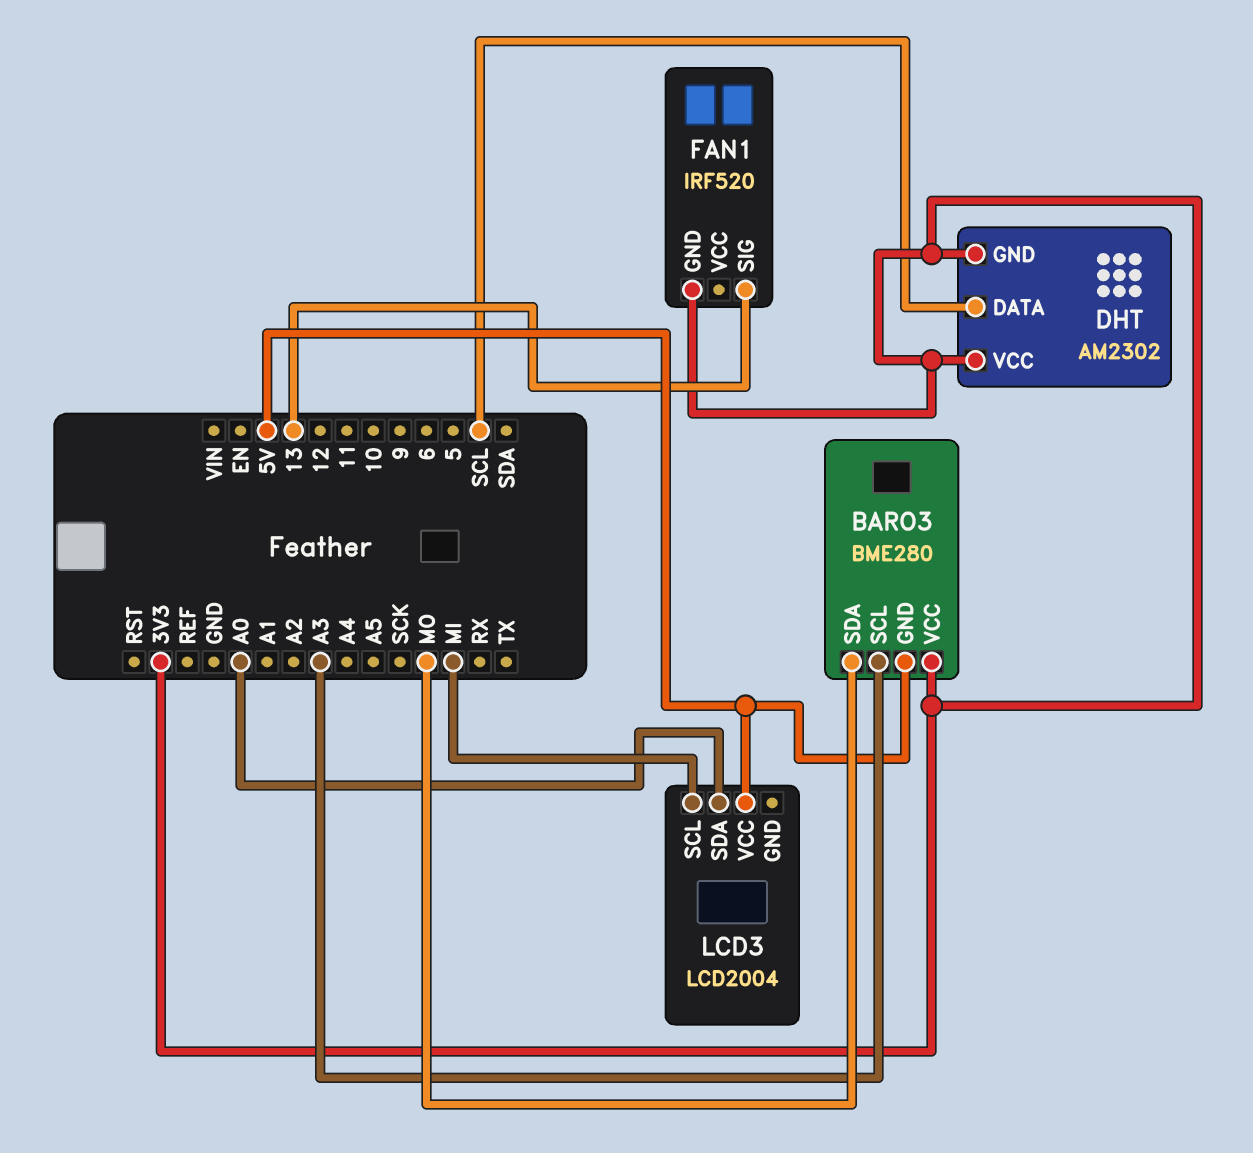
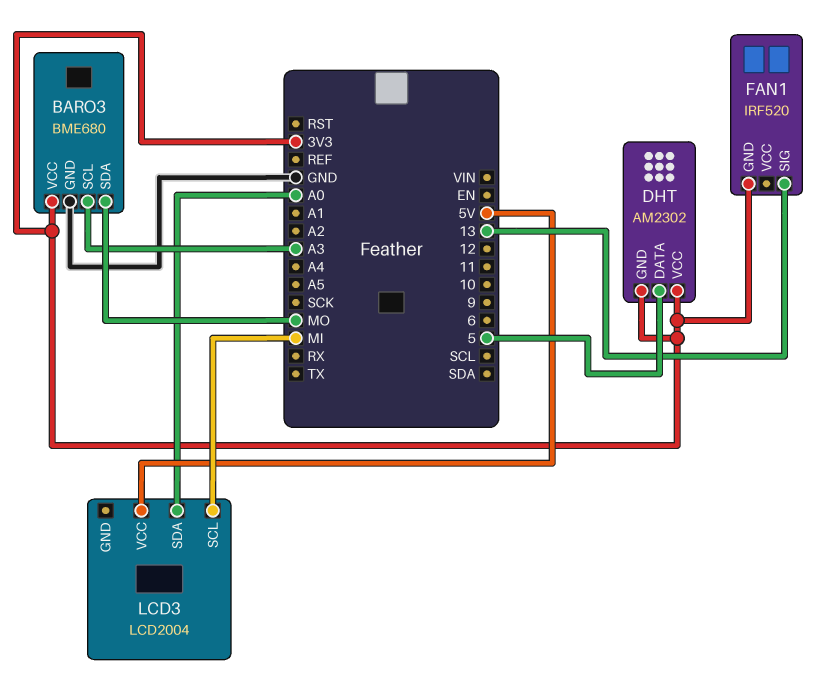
BARO3: BME280 -> BME680
BARO3 pin GND: 5V -> GND
DHT pin DATA: SCL -> 5

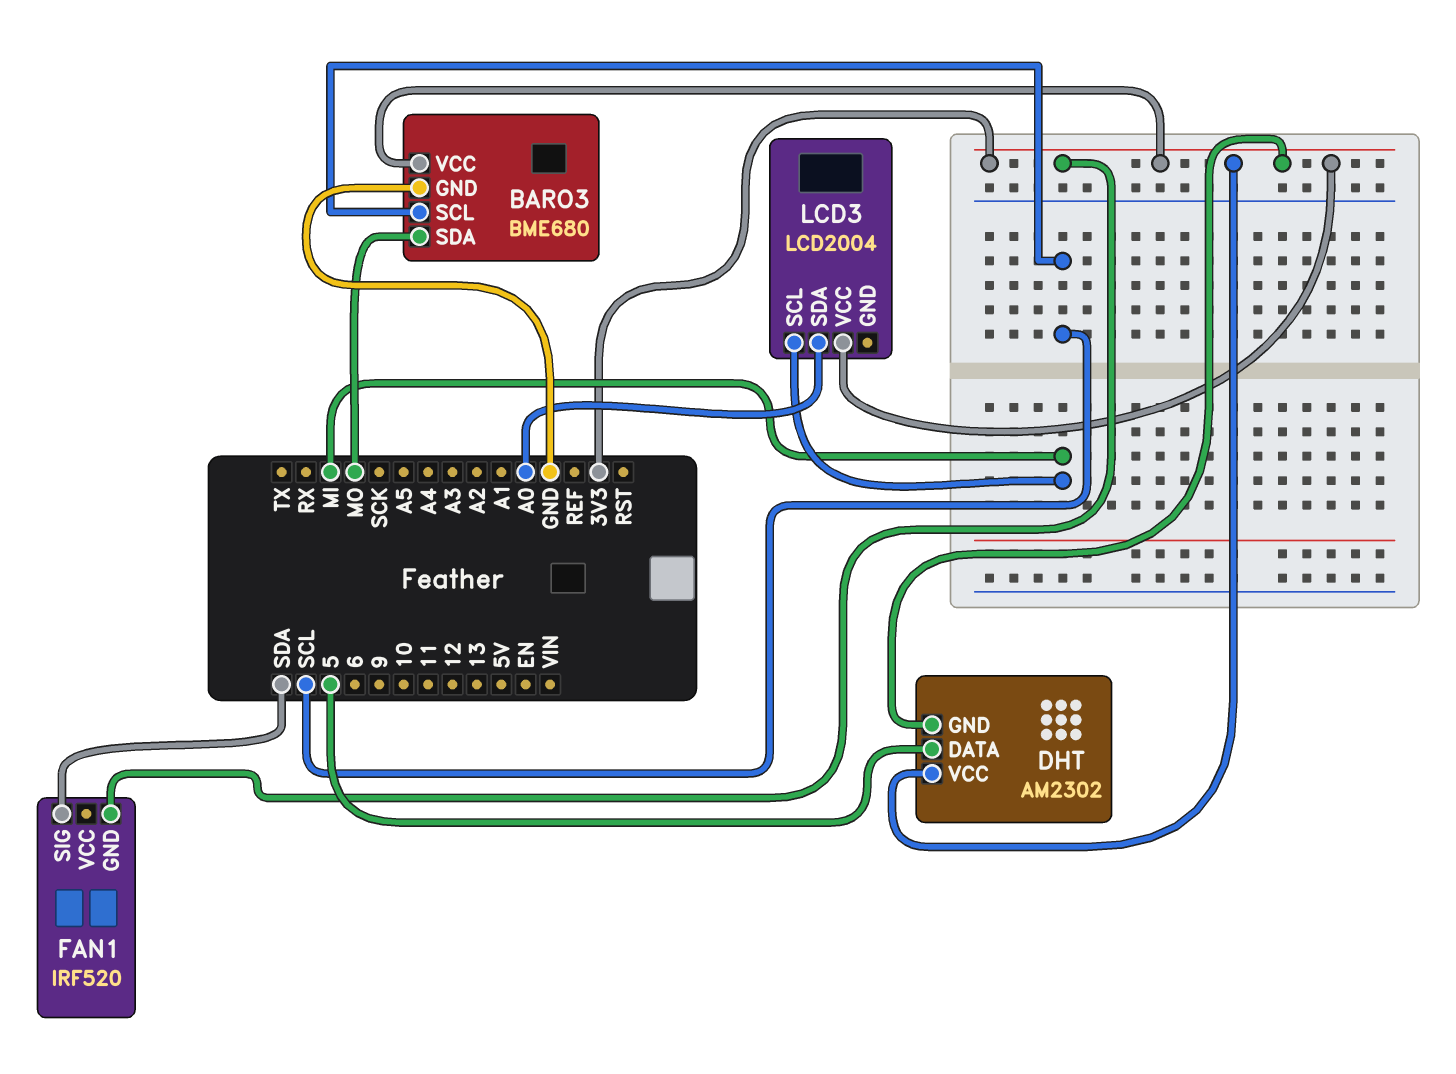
BARO3 pin SCL: A3 -> SCL
FAN1 pin SIG: 13 -> SDA
LCD3 pin VCC: 5V -> 3V3

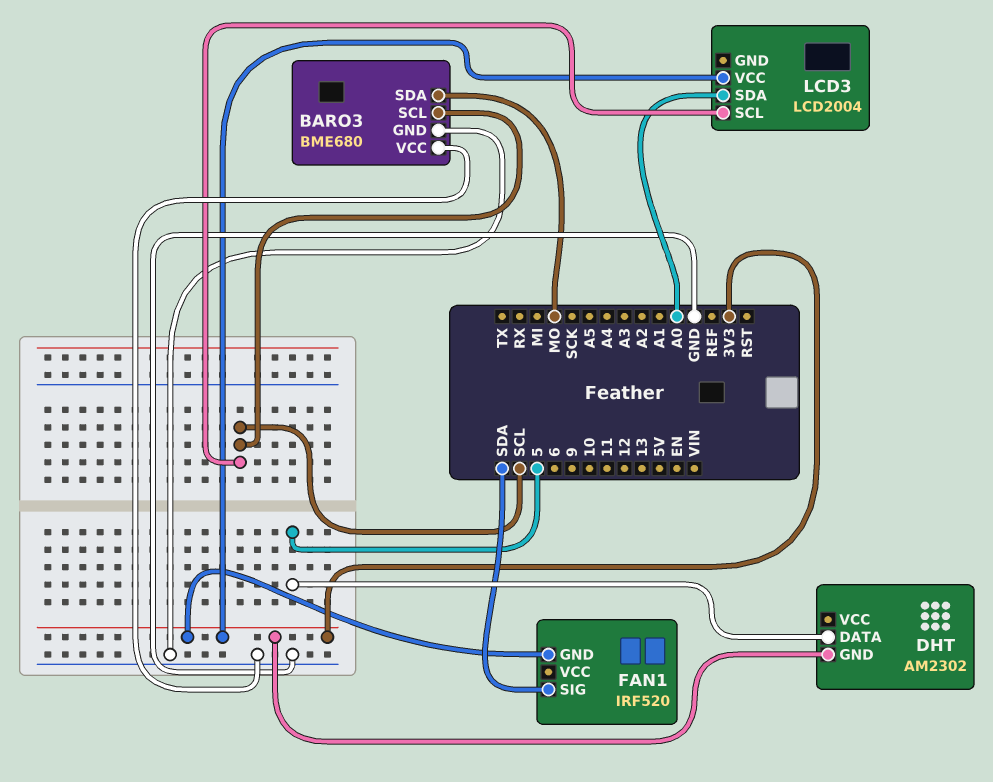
BARO3 pin VCC: 3V3 -> GND
DHT pin VCC: 3V3 -> none
LCD3 pin SCL: MI -> SCL

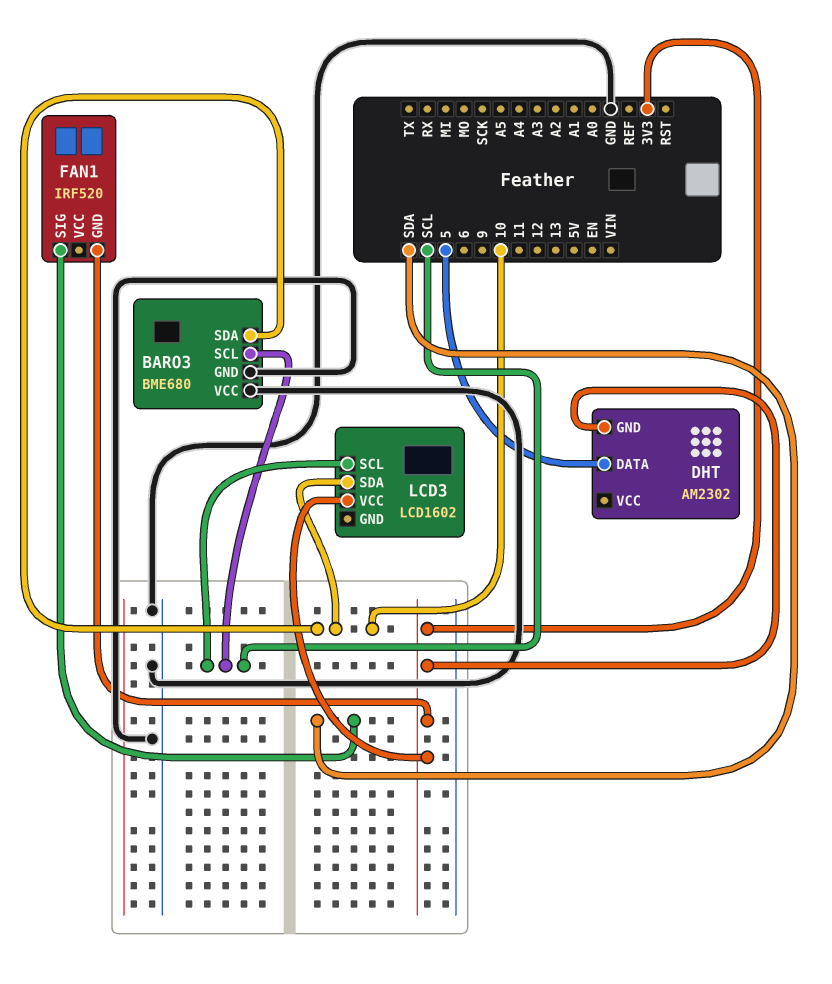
BARO3 pin SDA: MO -> 10
LCD3: LCD2004 -> LCD1602
LCD3 pin SDA: A0 -> 10

